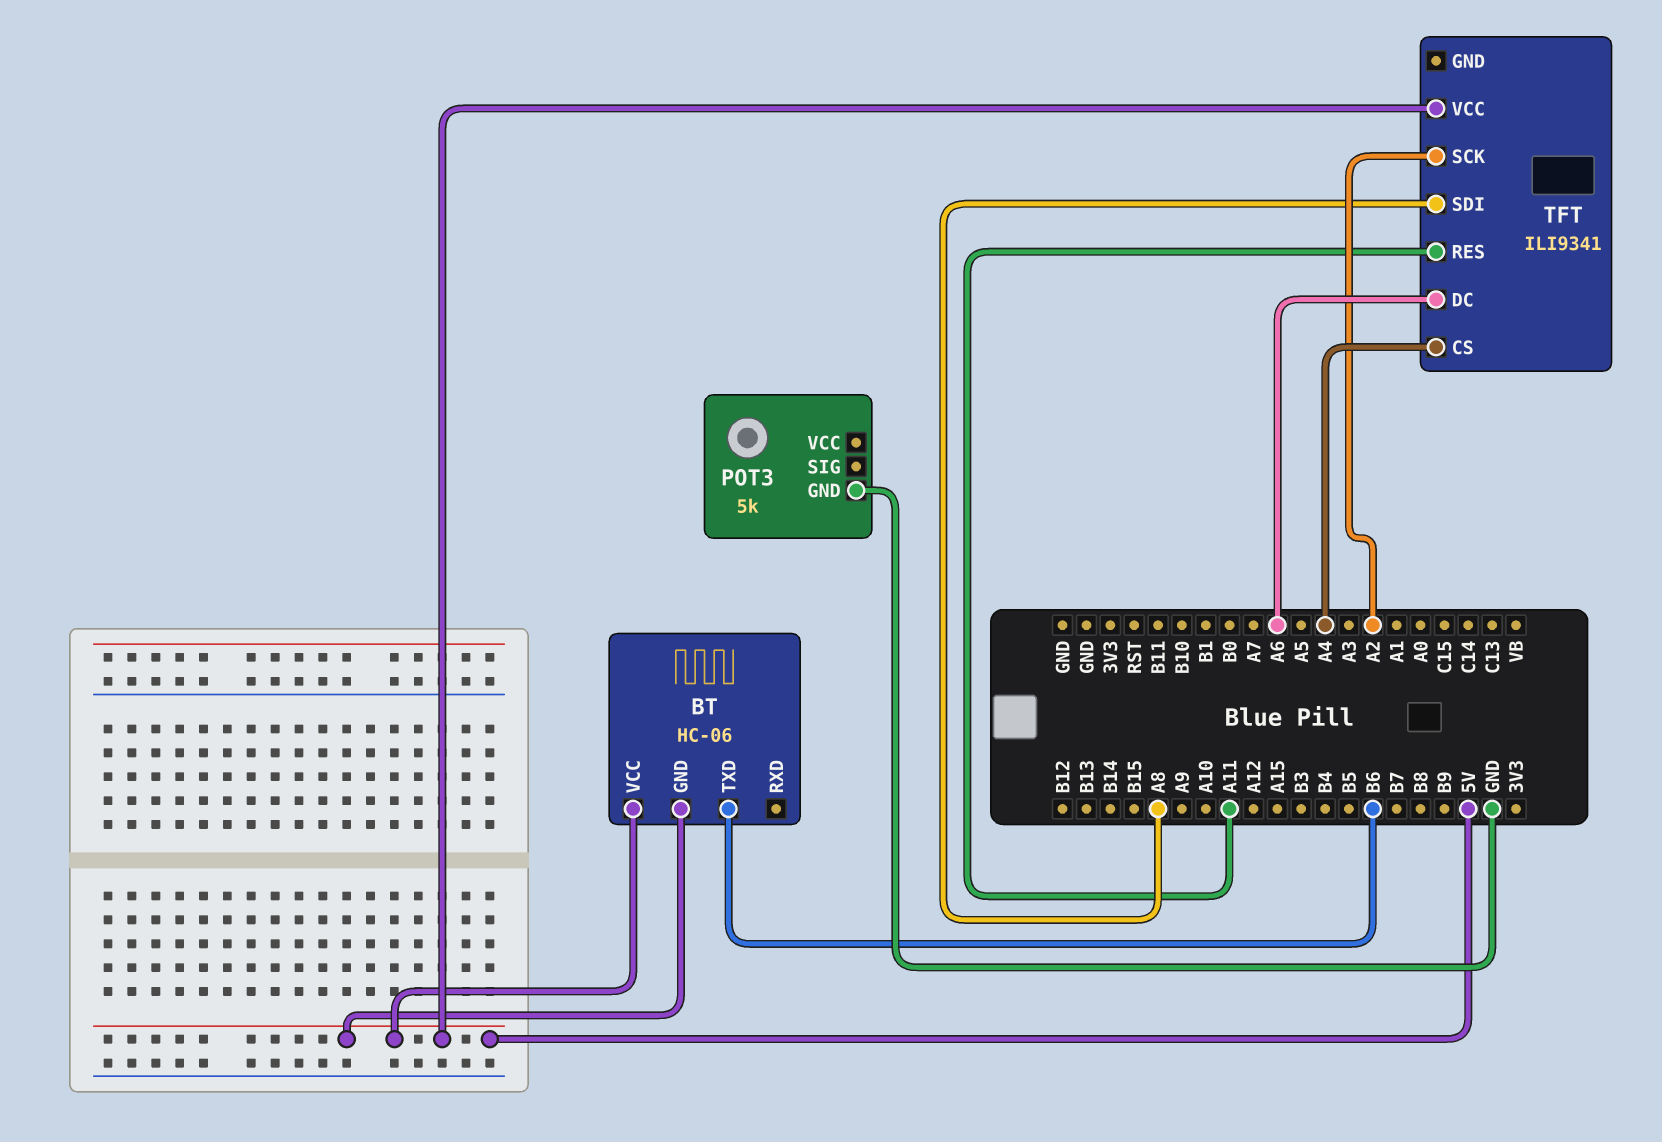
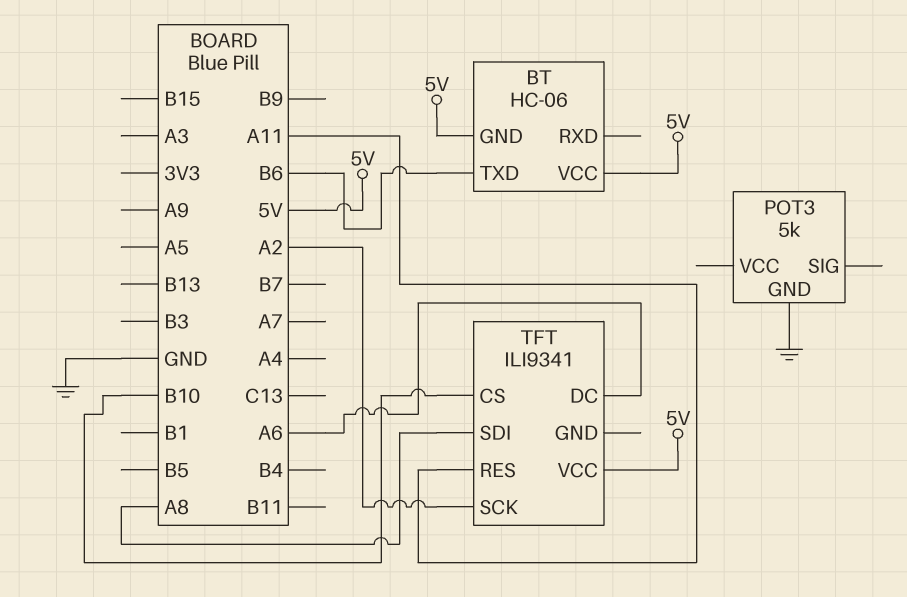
TFT pin CS: A4 -> B10

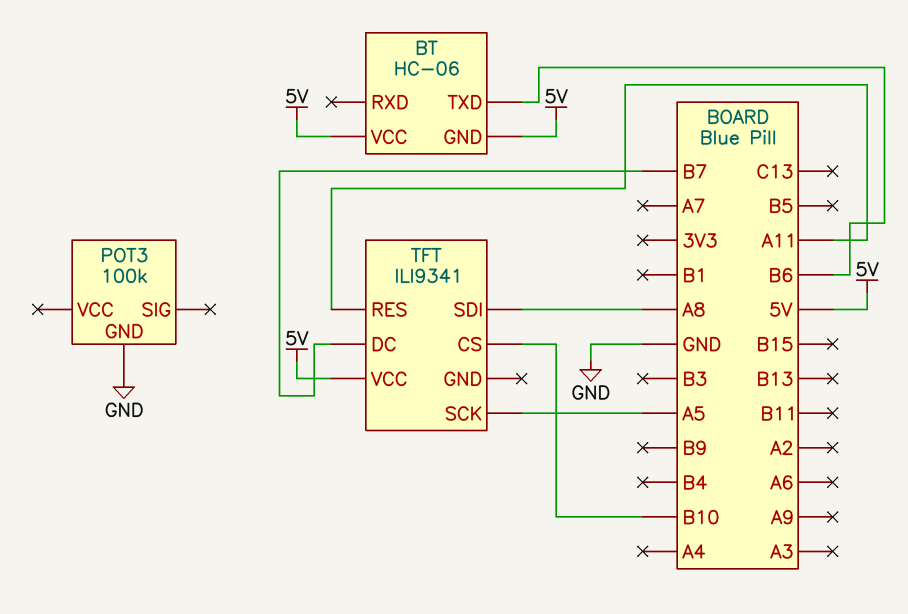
POT3: 5k -> 100k
TFT pin DC: A6 -> B7
TFT pin SCK: A2 -> A5

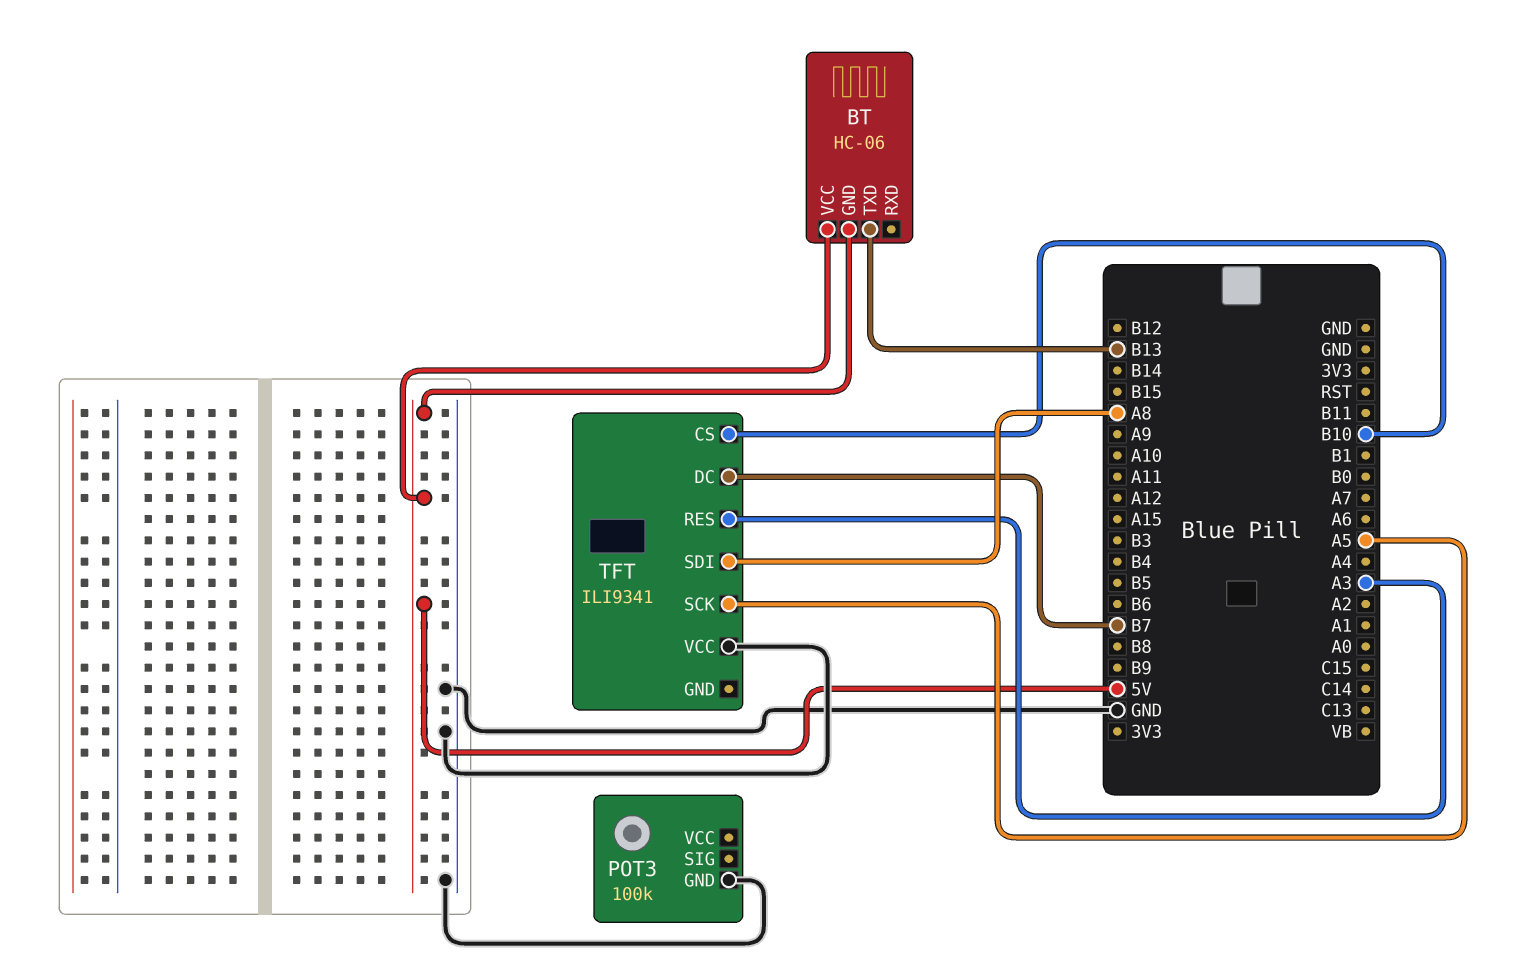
BT pin TXD: B6 -> B13
TFT pin RES: A11 -> A3
TFT pin VCC: 5V -> GND

